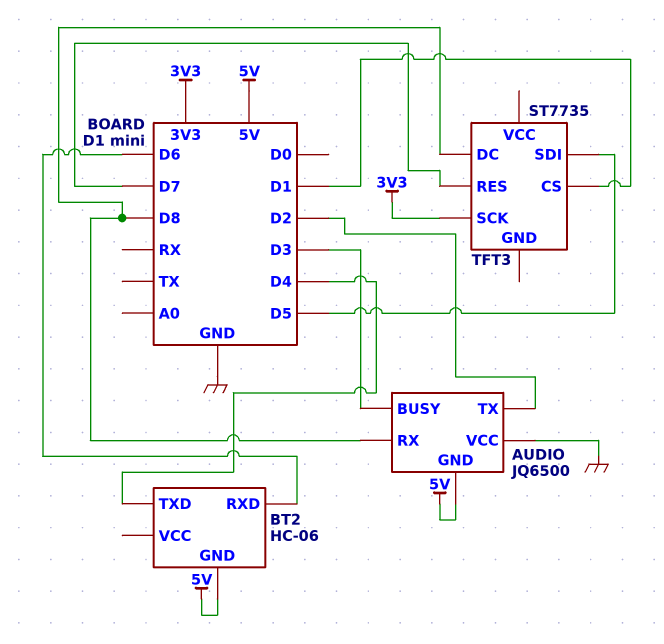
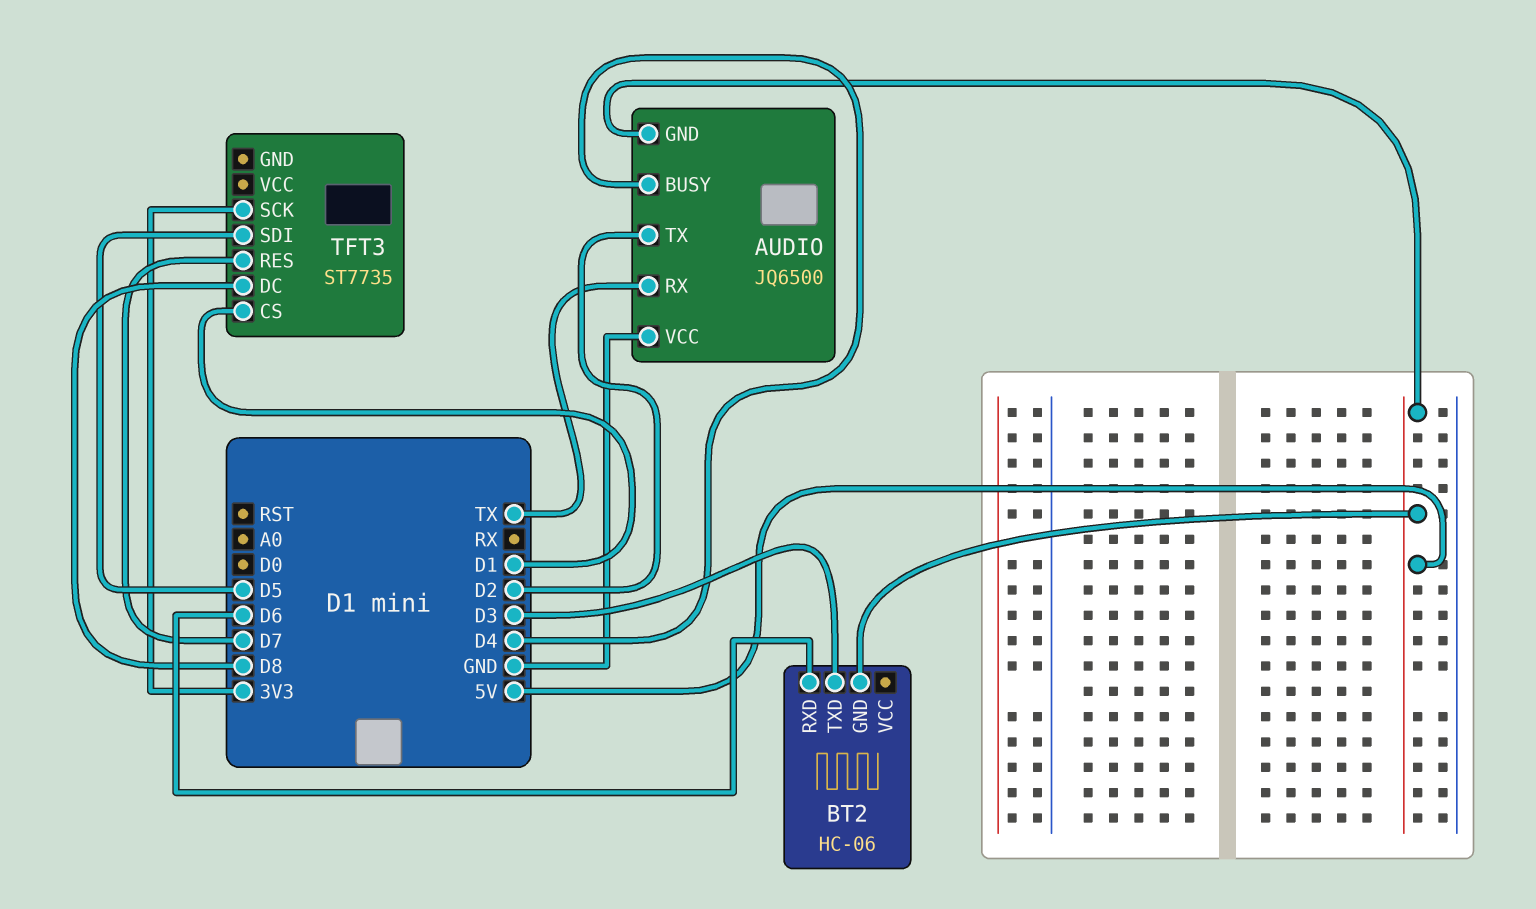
AUDIO pin BUSY: D3 -> D4
AUDIO pin RX: D8 -> TX
BT2 pin TXD: D4 -> D3

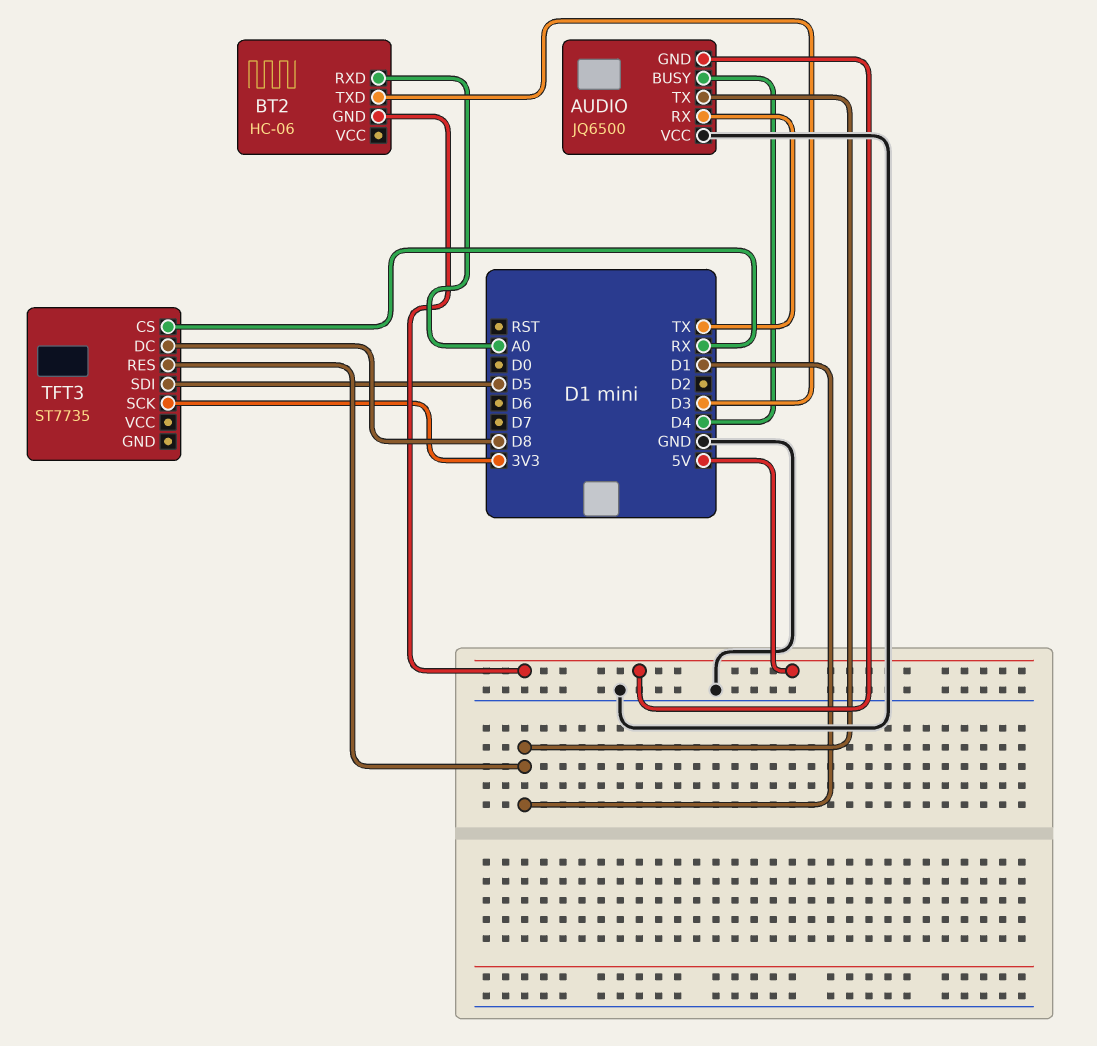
AUDIO pin TX: D2 -> D1
BT2 pin RXD: D6 -> A0
TFT3 pin CS: D1 -> RX
TFT3 pin RES: D7 -> D1

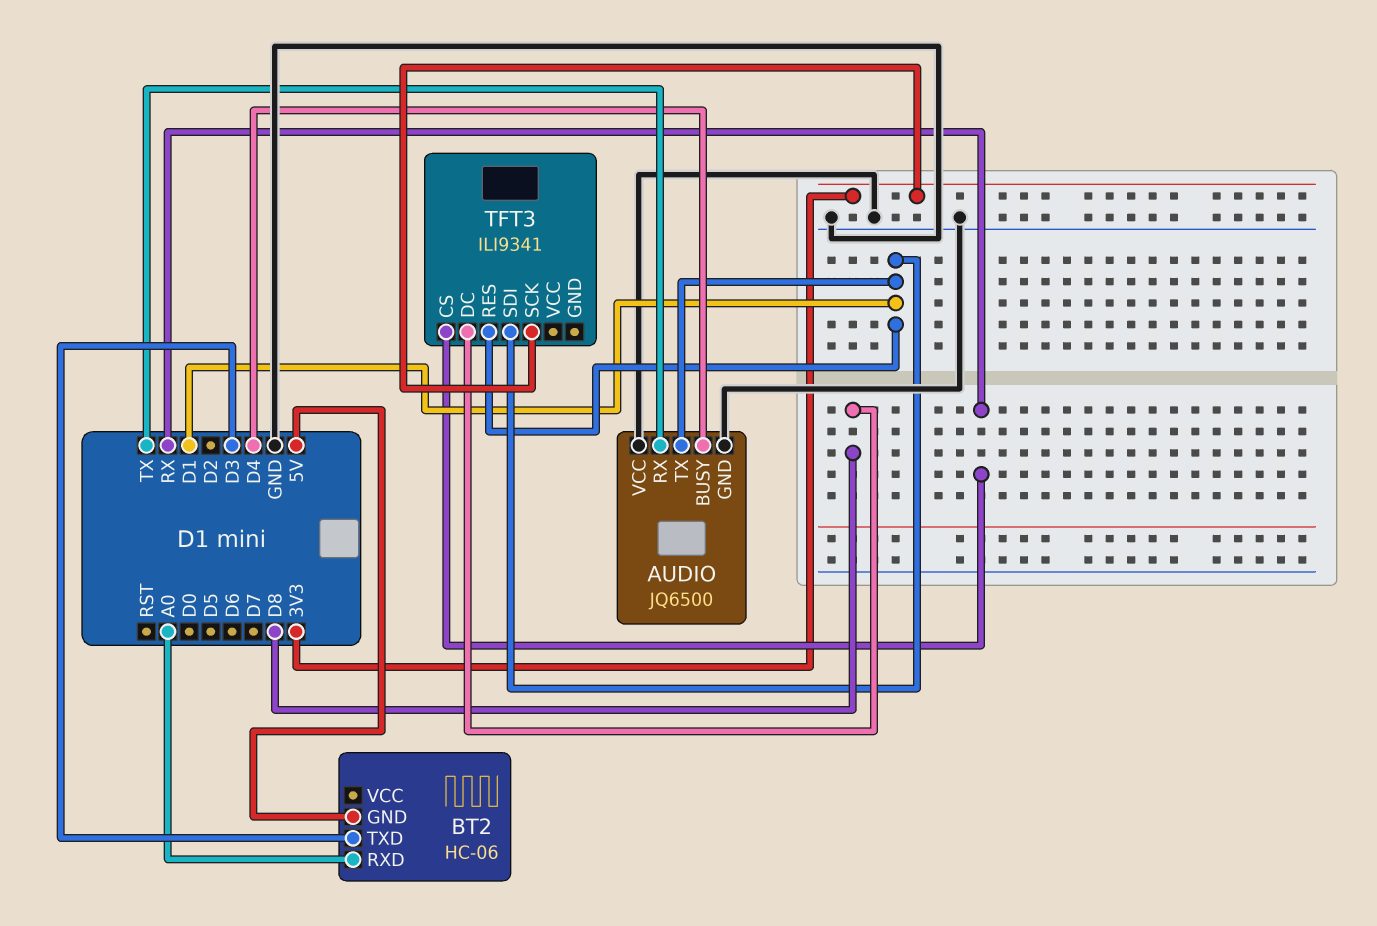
AUDIO pin GND: 5V -> GND
TFT3: ST7735 -> ILI9341
TFT3 pin SDI: D5 -> D1

